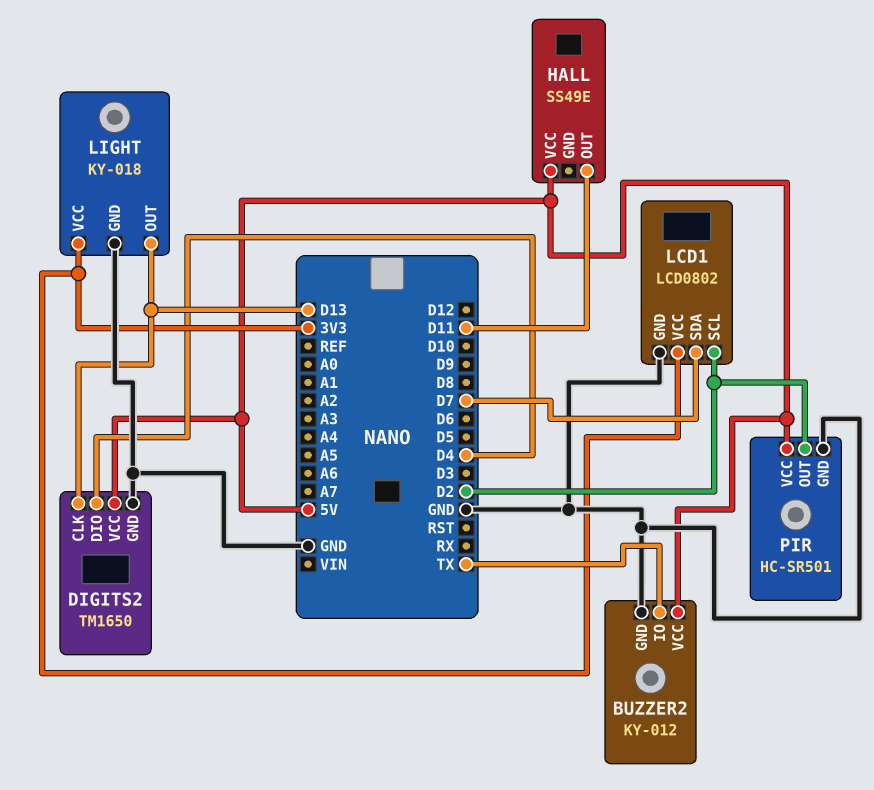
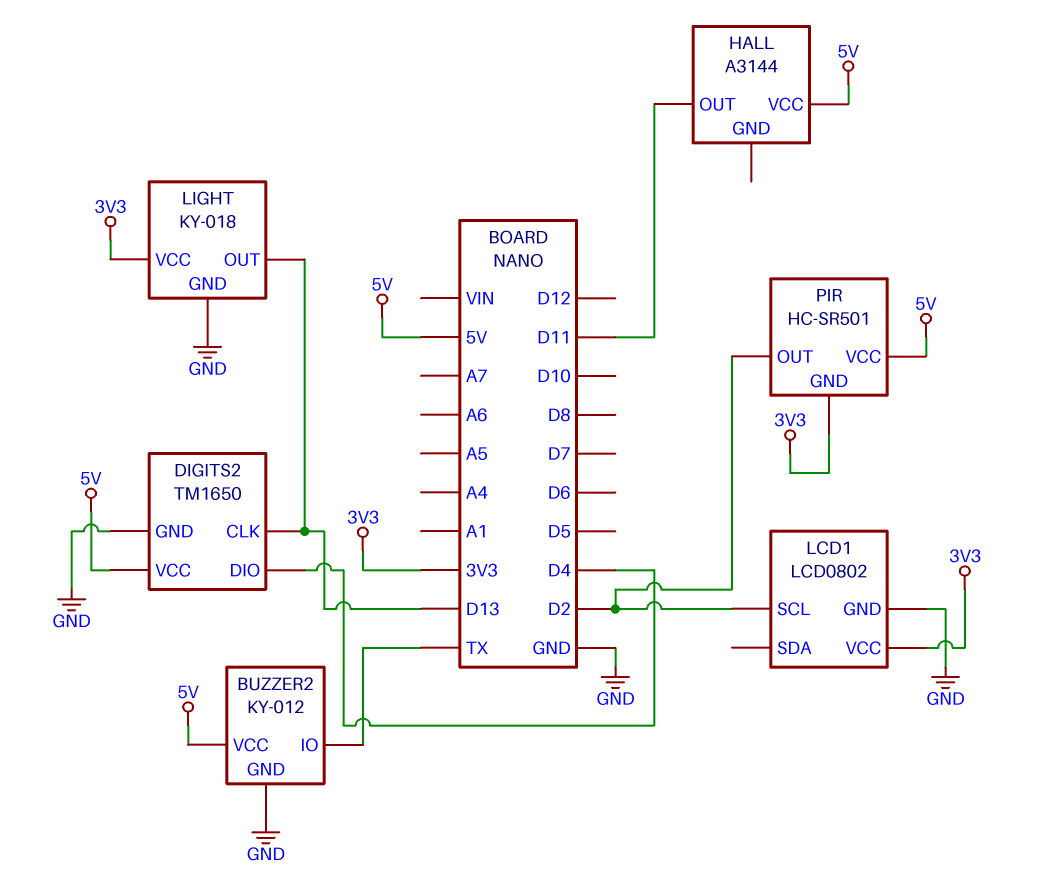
HALL: SS49E -> A3144
LCD1 pin SDA: D7 -> none
PIR pin GND: GND -> 3V3

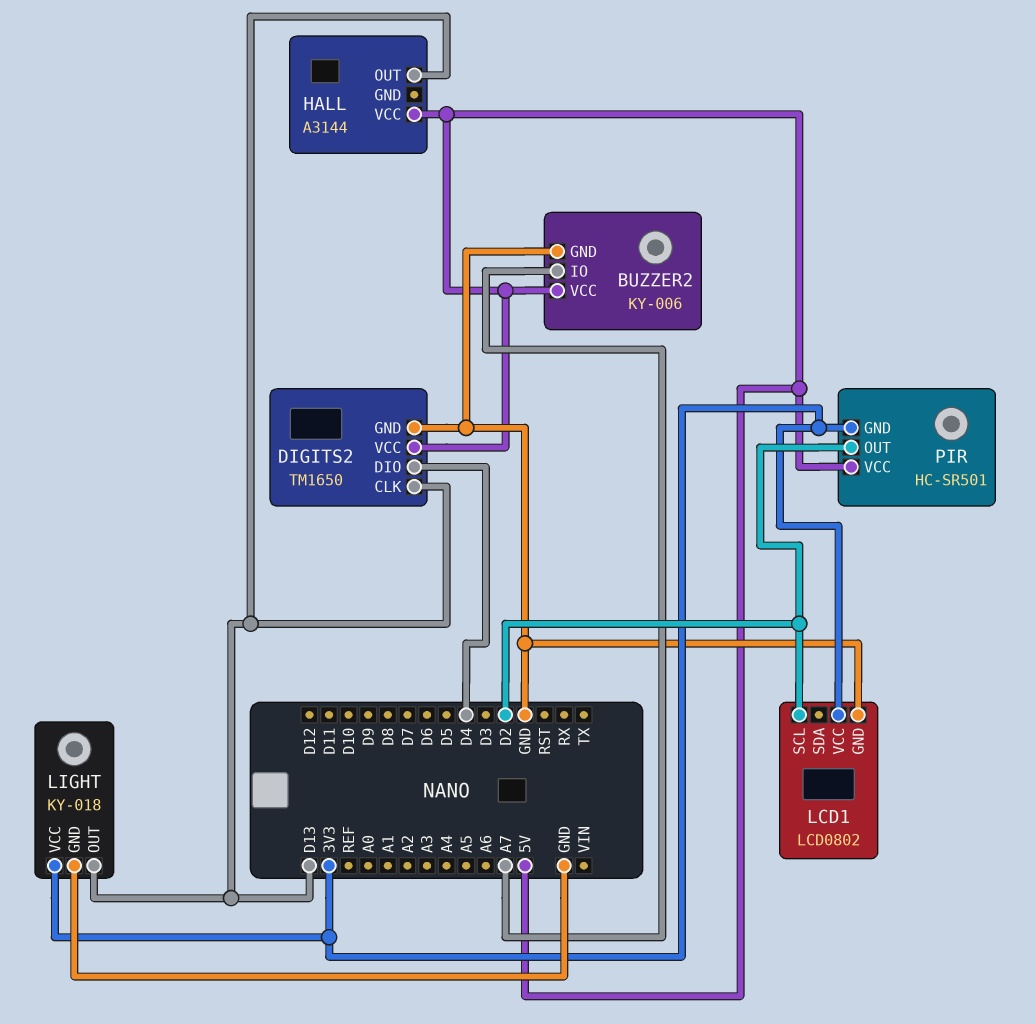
BUZZER2: KY-012 -> KY-006
BUZZER2 pin IO: TX -> A7
HALL pin OUT: D11 -> D13

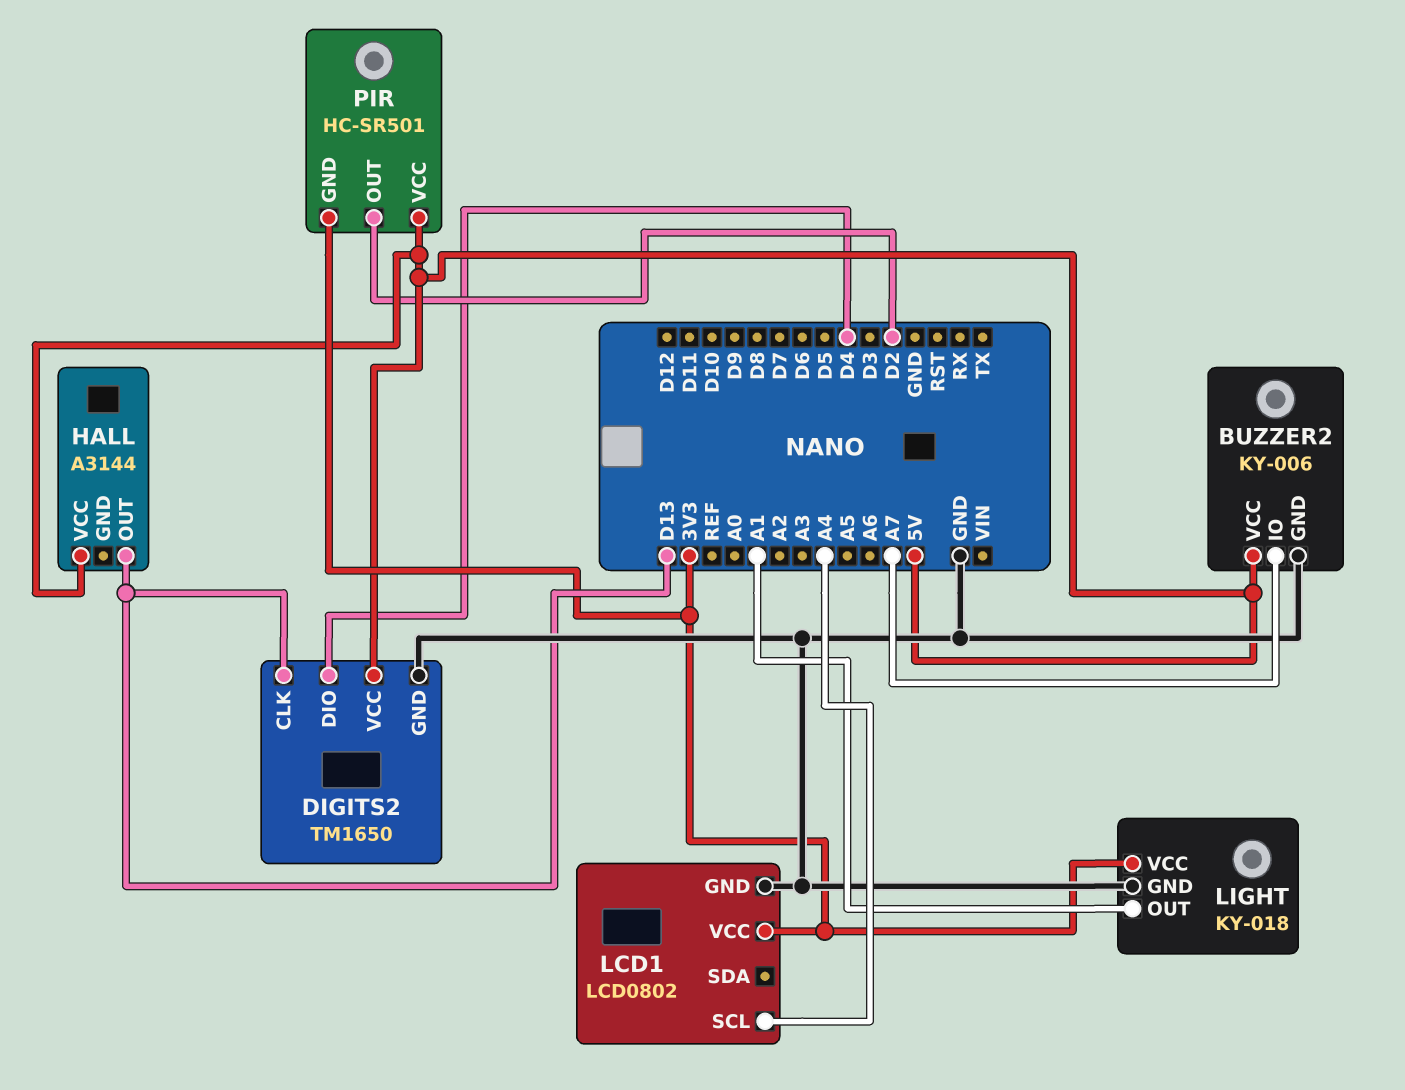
LCD1 pin SCL: D2 -> A4
LIGHT pin OUT: D13 -> A1

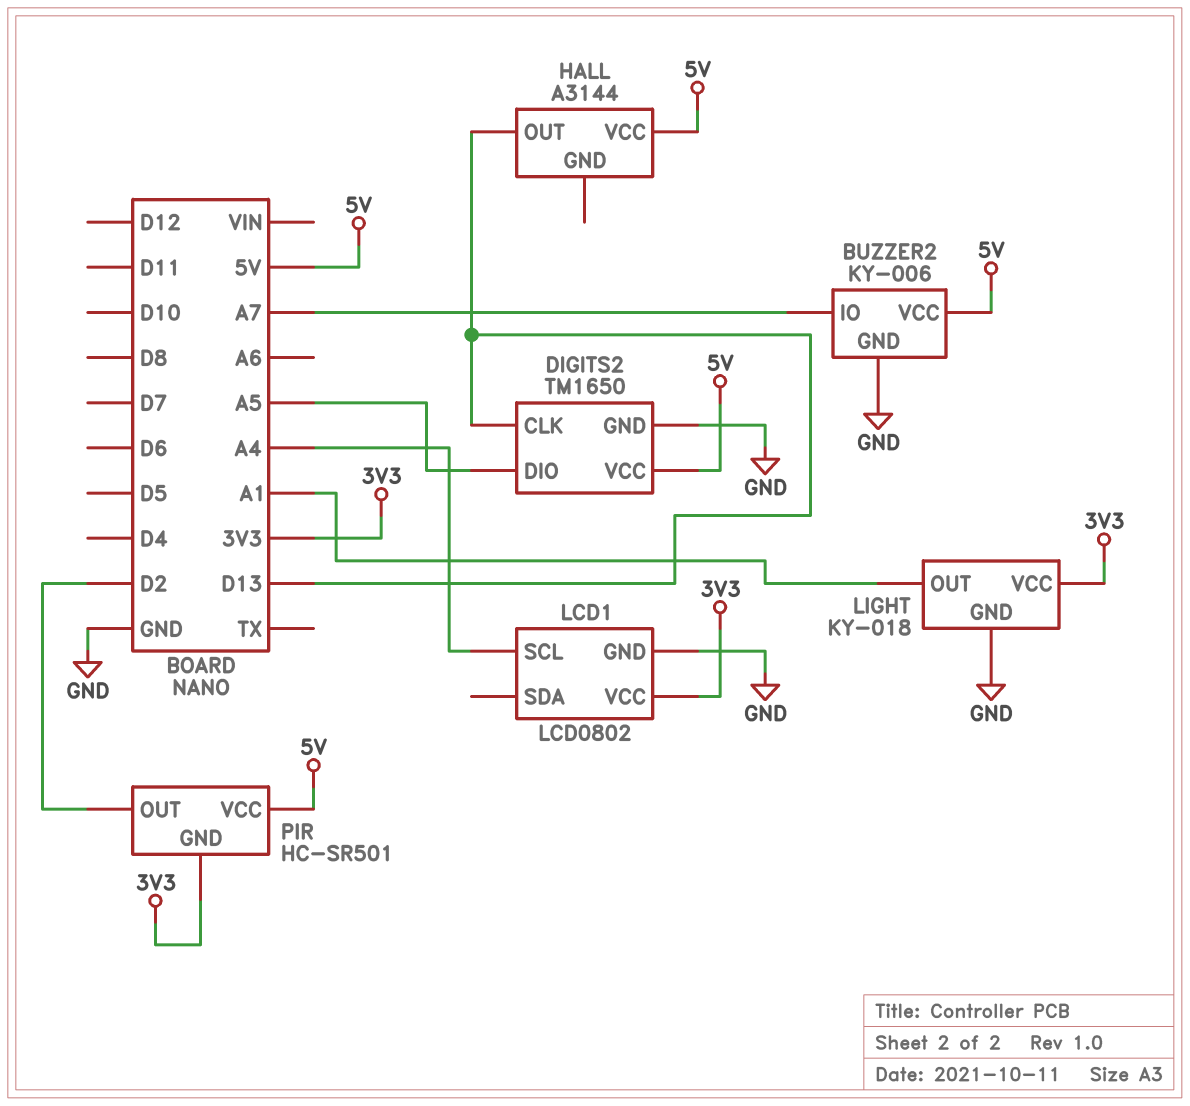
DIGITS2 pin DIO: D4 -> A5

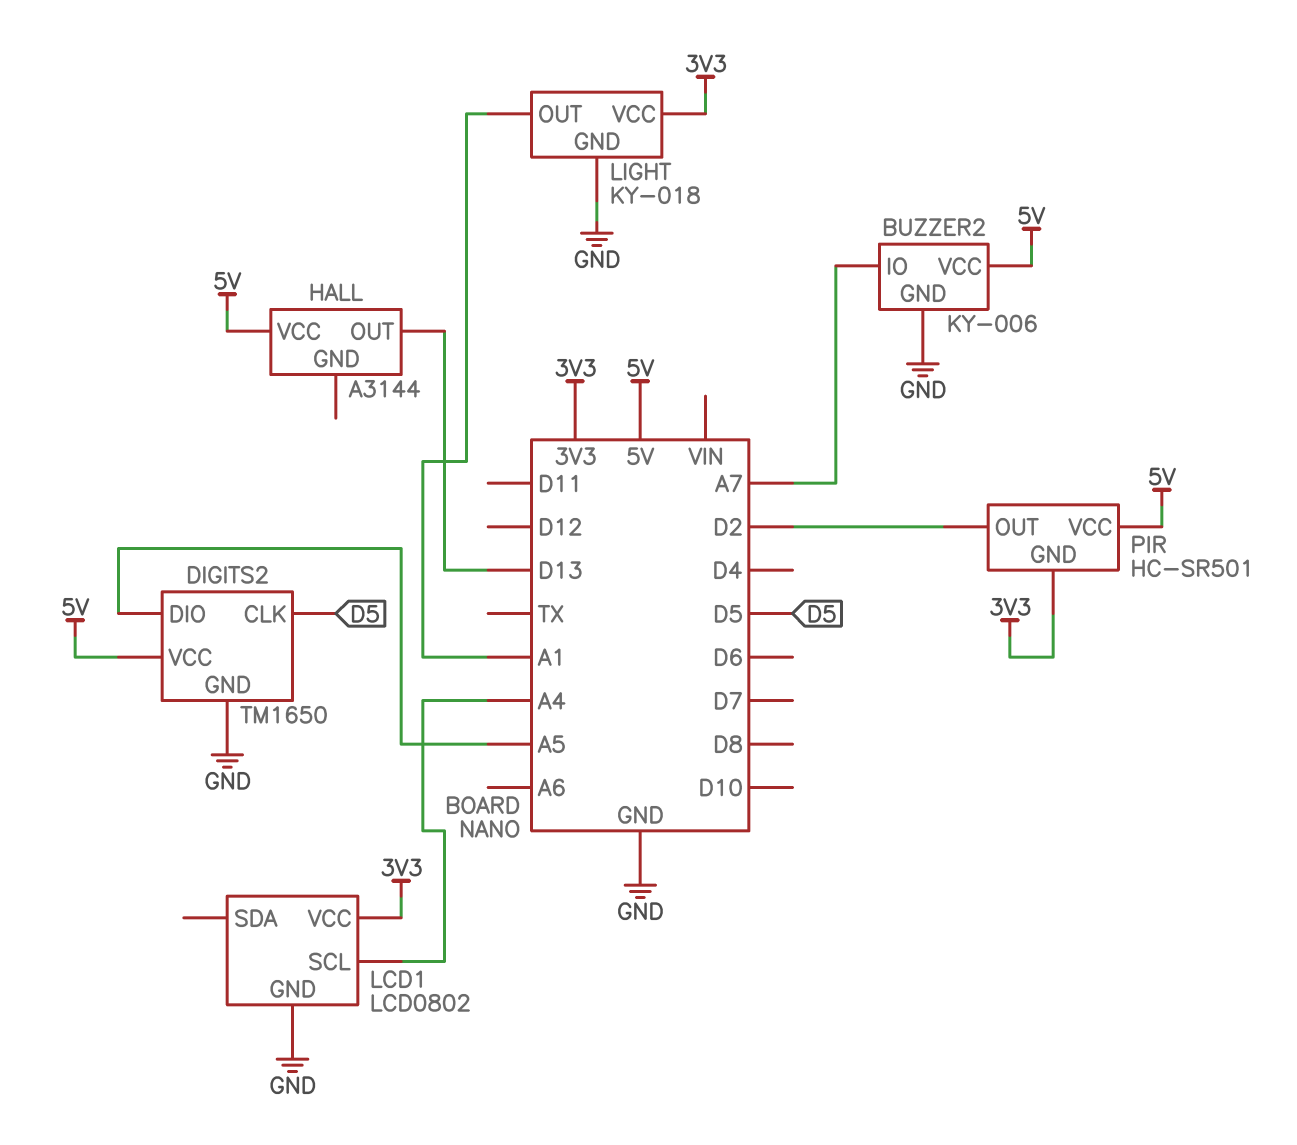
DIGITS2 pin CLK: D13 -> D5

